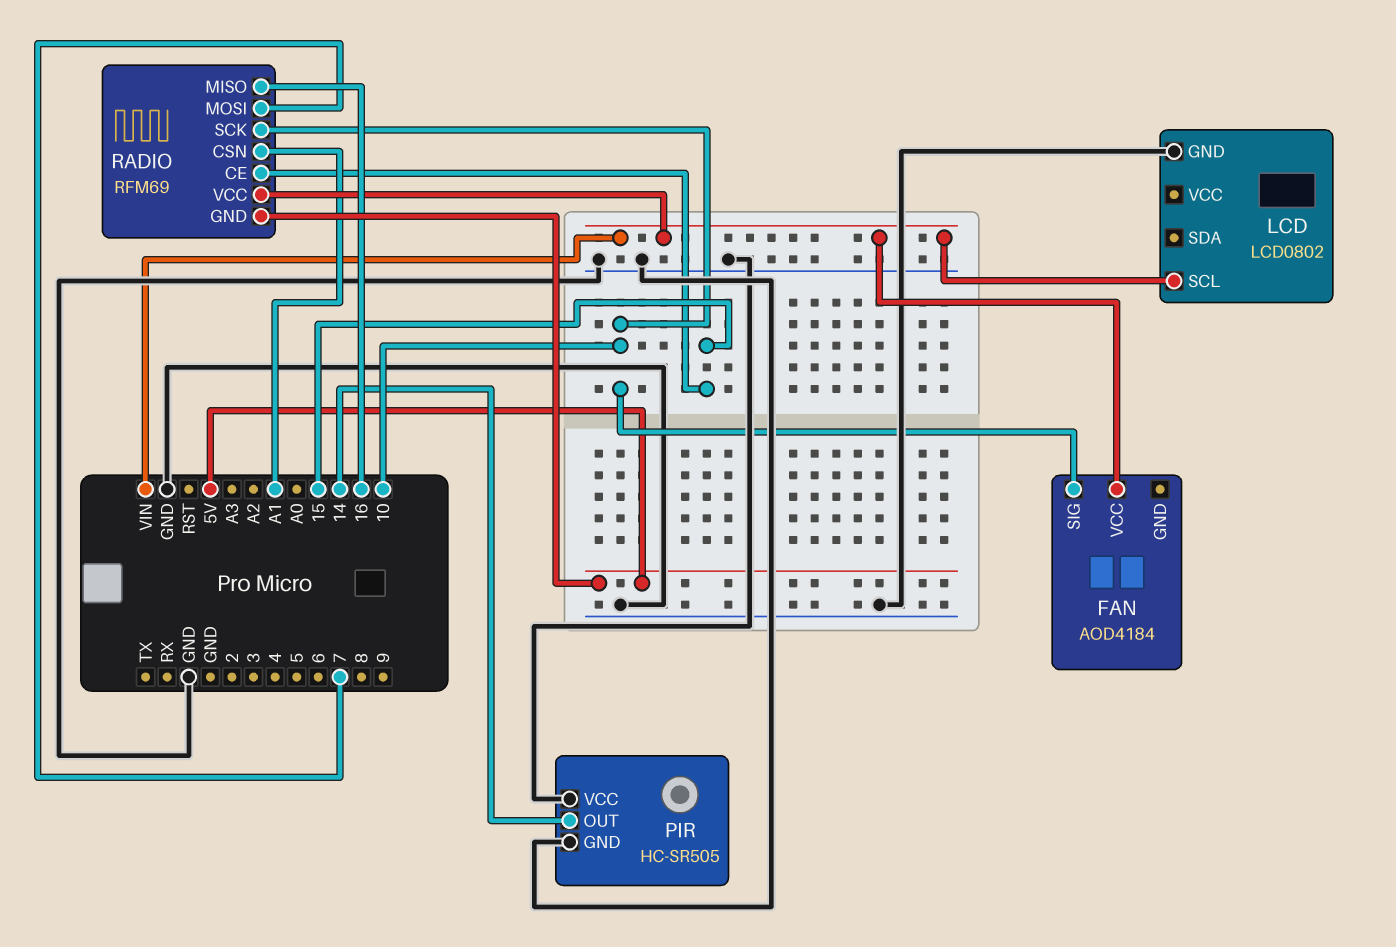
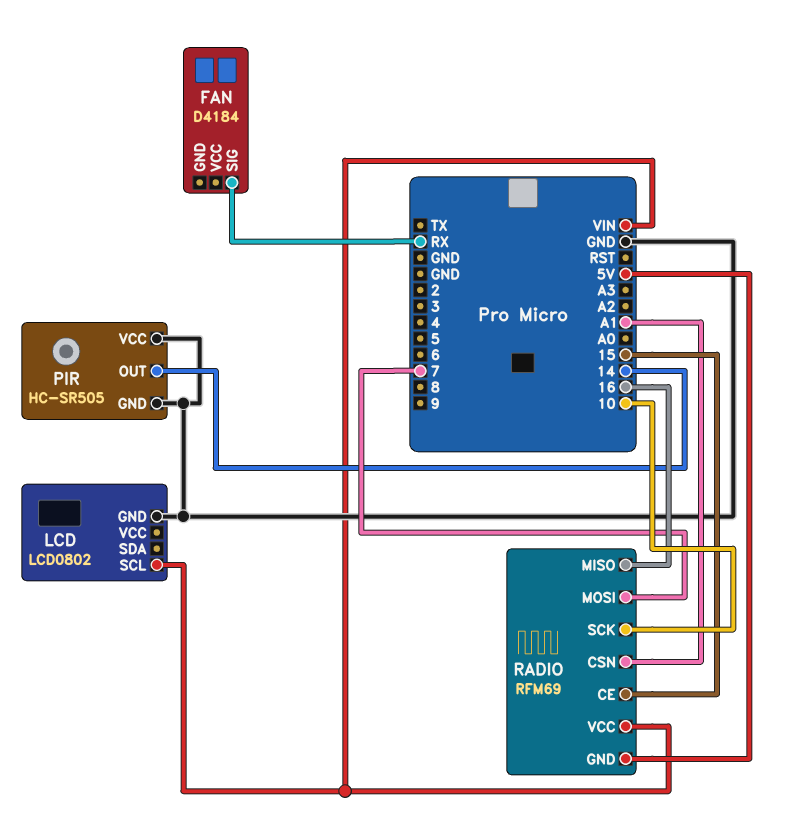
FAN: AOD4184 -> D4184
FAN pin SIG: 10 -> RX
FAN pin VCC: VIN -> none

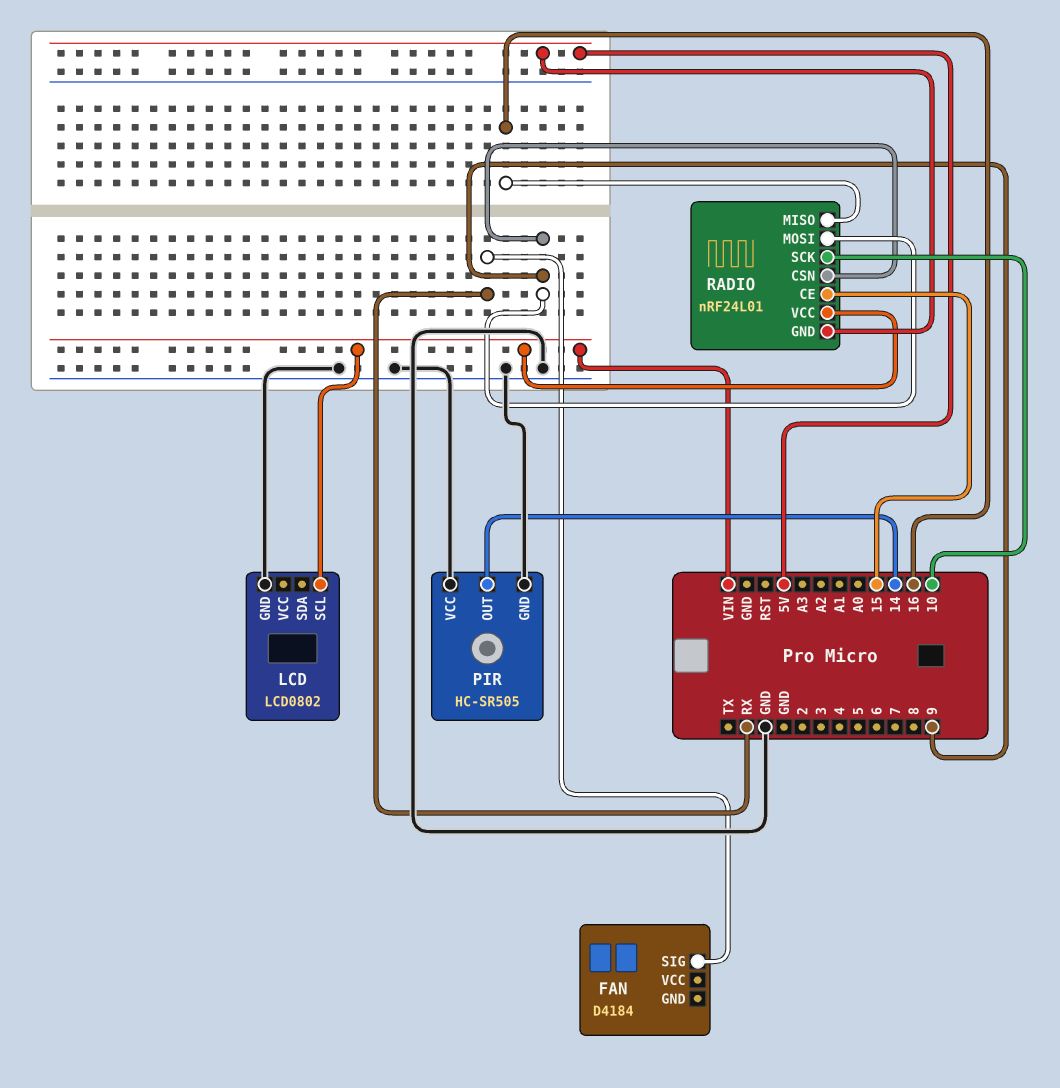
RADIO: RFM69 -> nRF24L01
RADIO pin CSN: A1 -> 9
RADIO pin MOSI: 7 -> 9

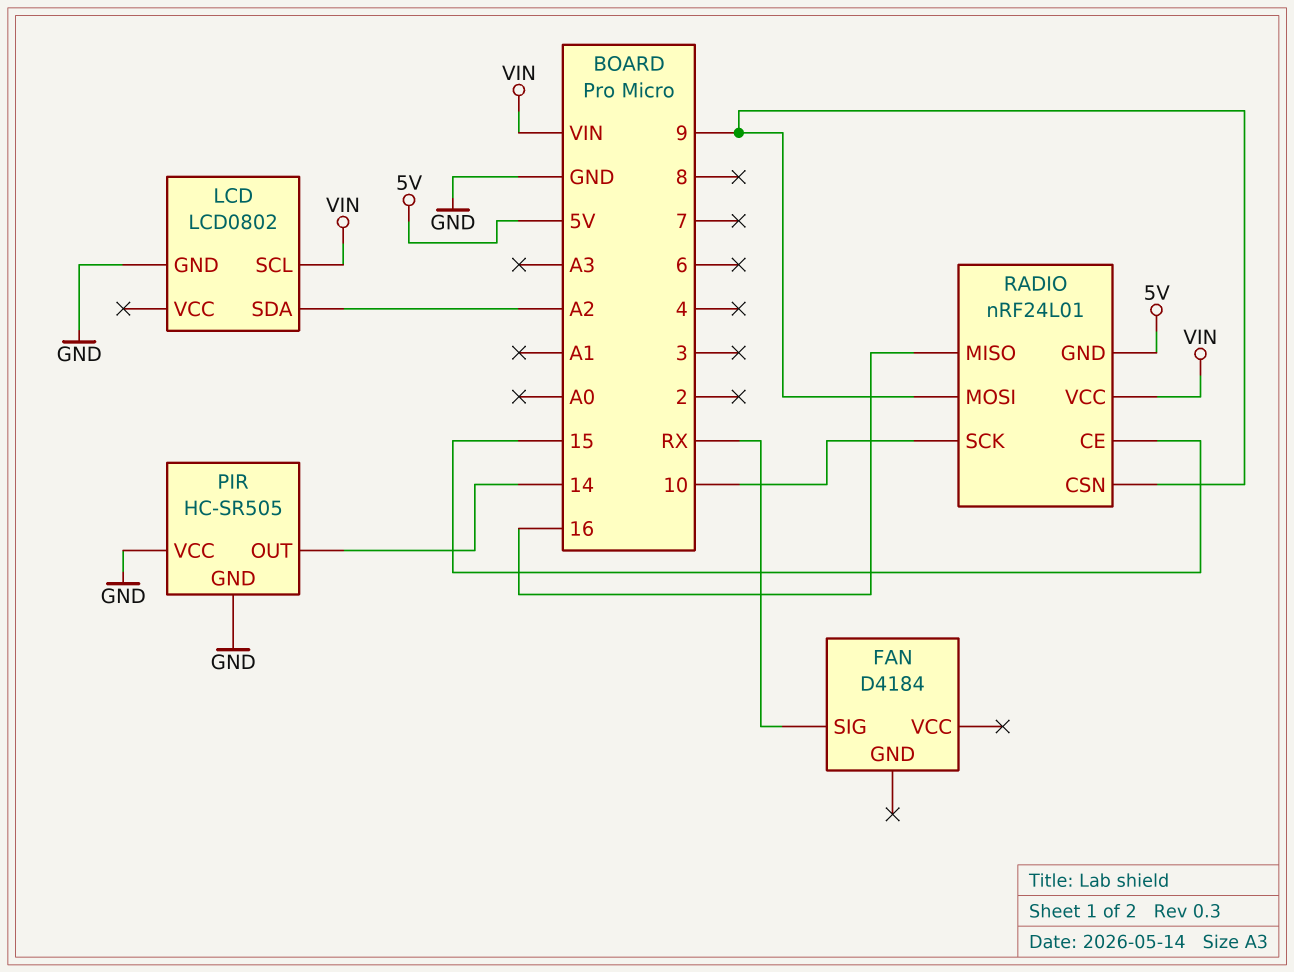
LCD pin SDA: none -> A2

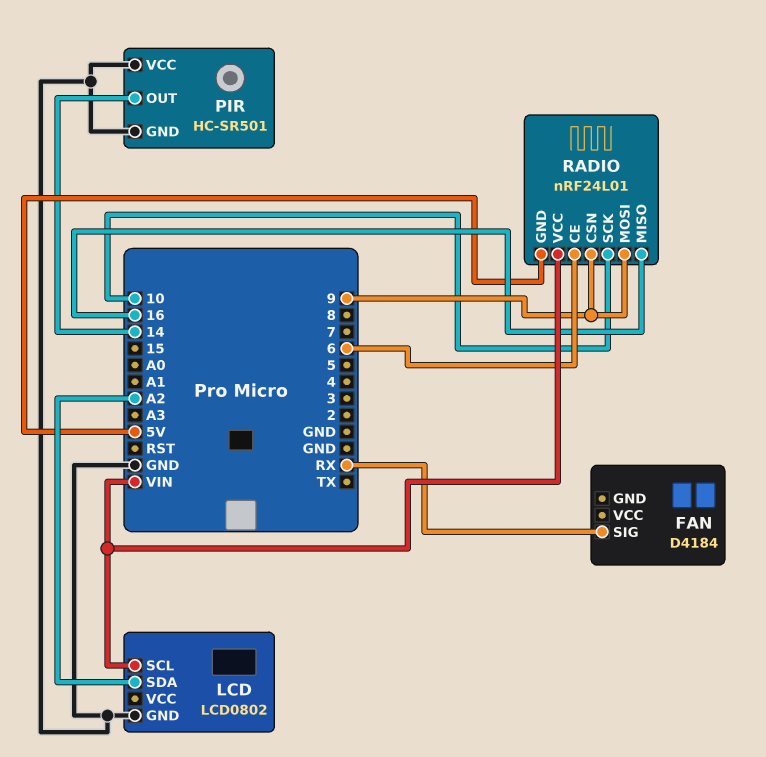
PIR: HC-SR505 -> HC-SR501
RADIO pin CE: 15 -> 6

